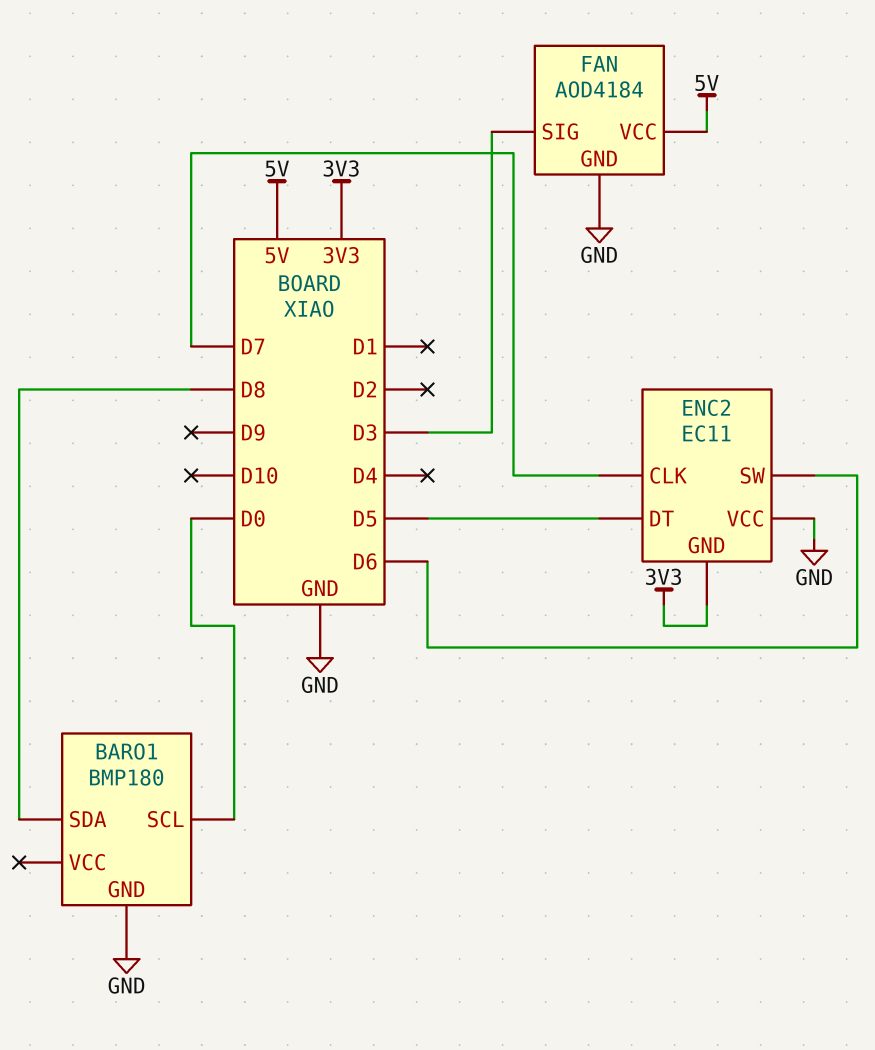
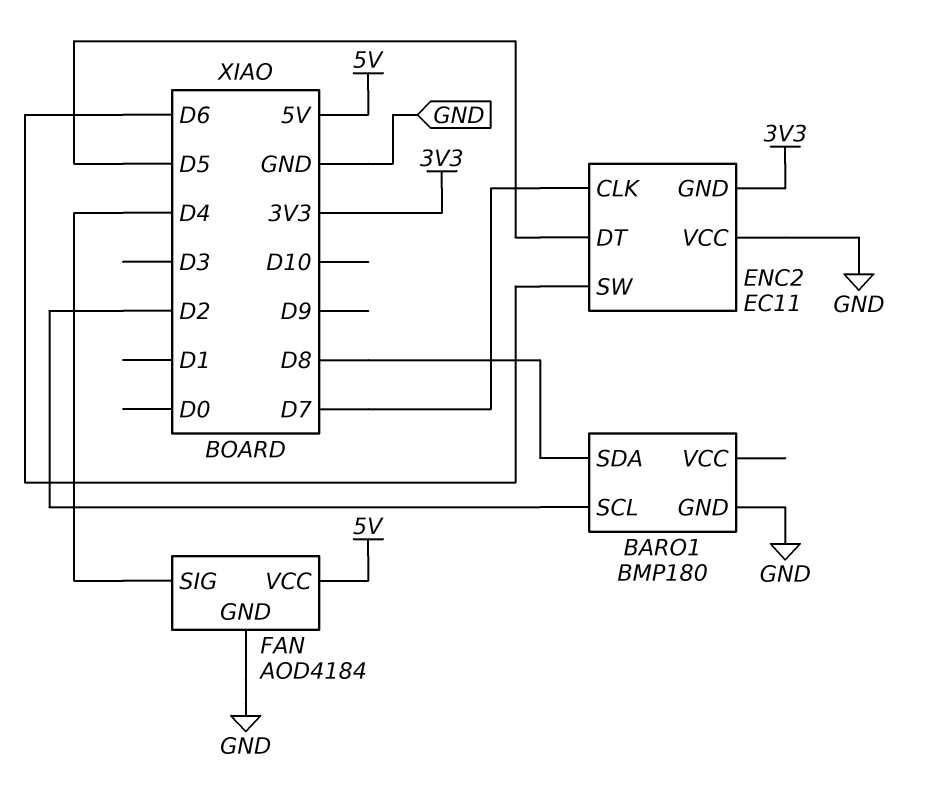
BARO1 pin SCL: D0 -> D2
FAN pin SIG: D3 -> D4

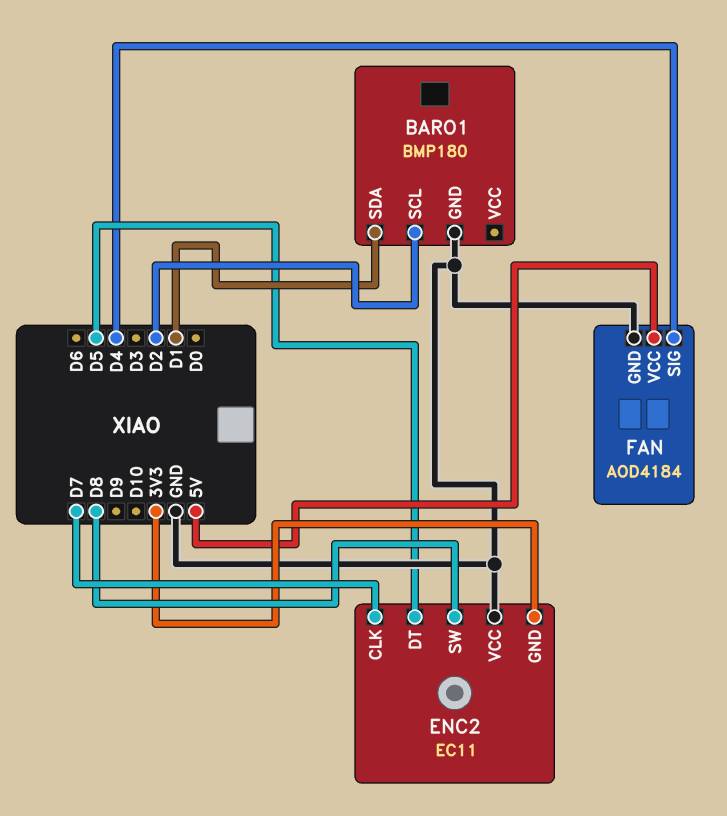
BARO1 pin SDA: D8 -> D1
ENC2 pin SW: D6 -> D8

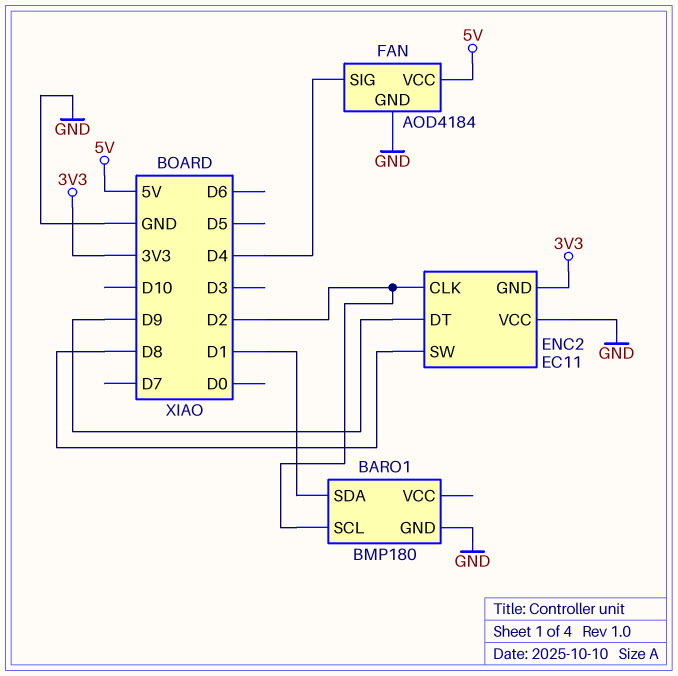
ENC2 pin CLK: D7 -> D2
ENC2 pin DT: D5 -> D9

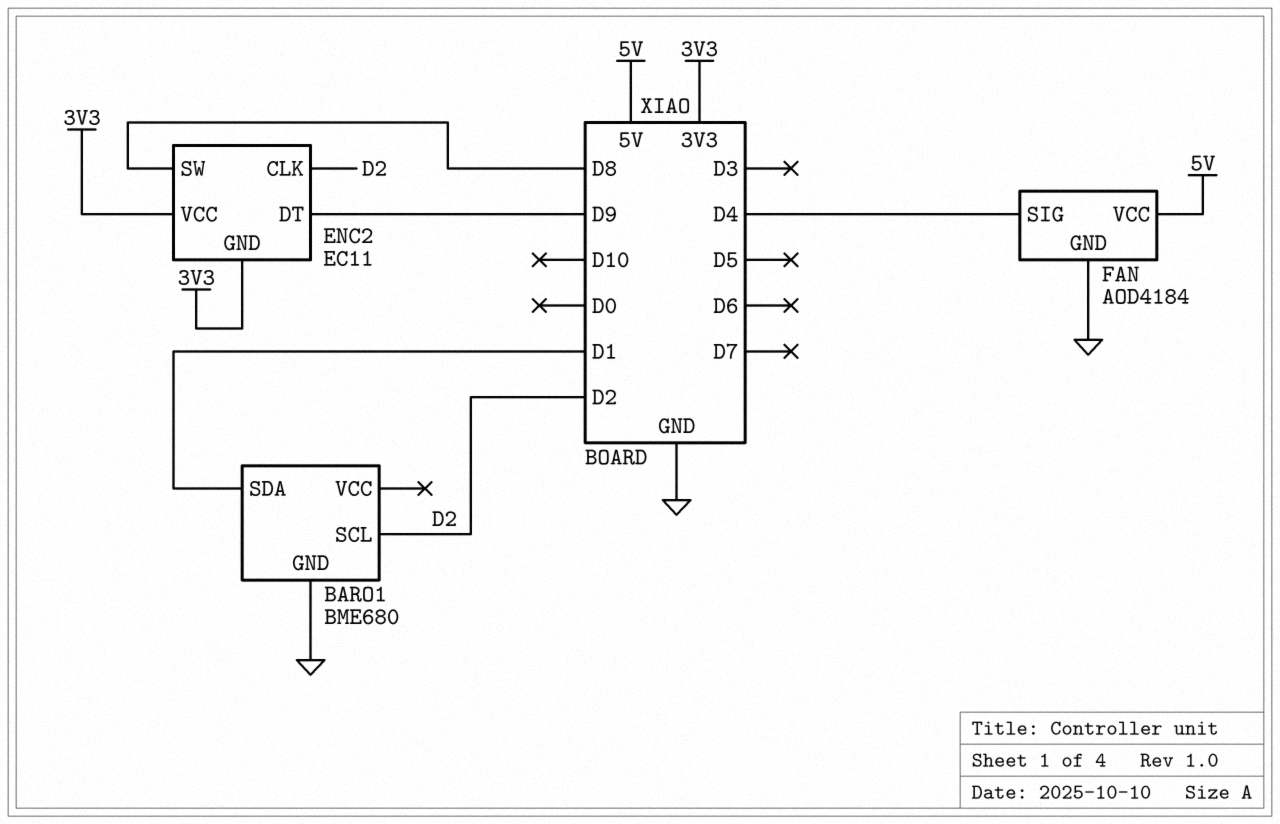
BARO1: BMP180 -> BME680
ENC2 pin VCC: GND -> 3V3

